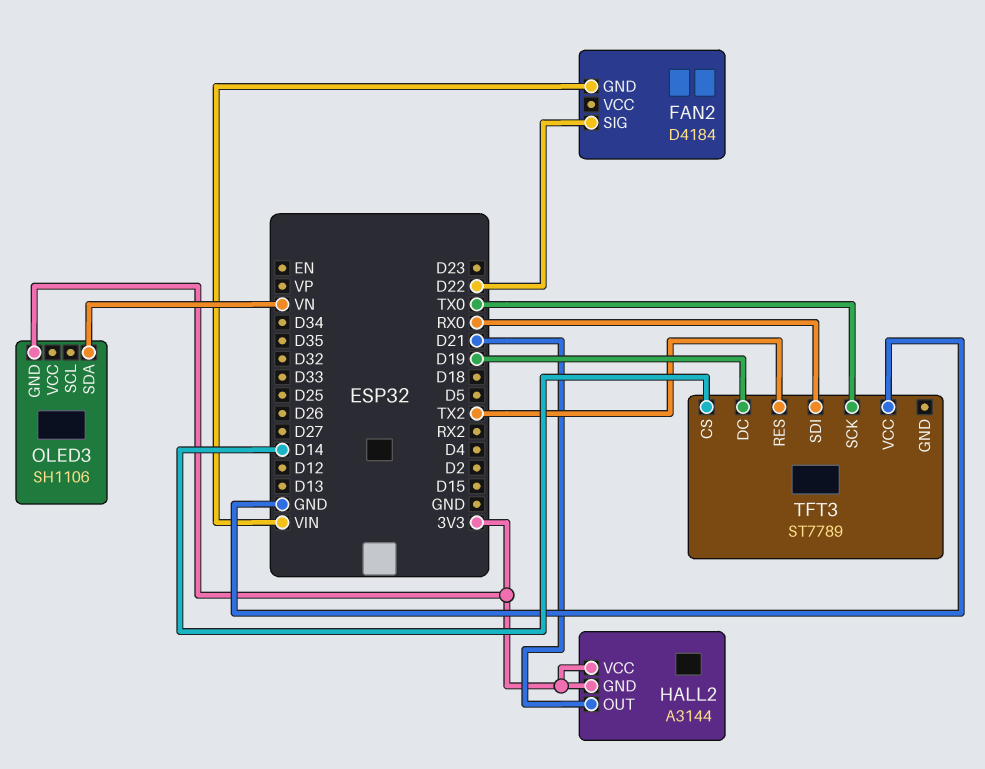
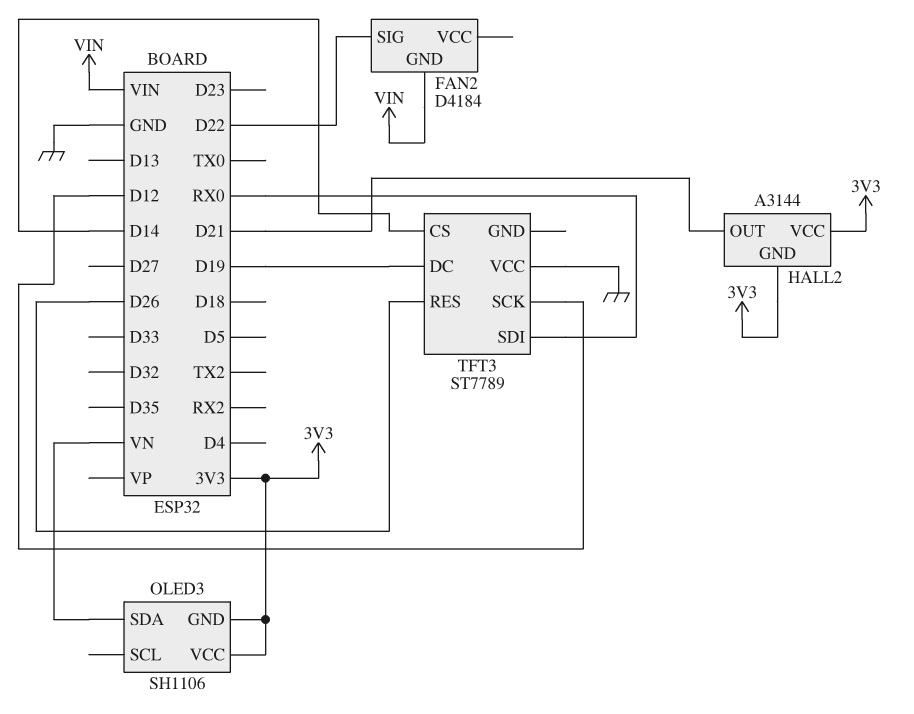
OLED3 pin VCC: none -> 3V3
TFT3 pin RES: TX2 -> D26
TFT3 pin SCK: TX0 -> D12

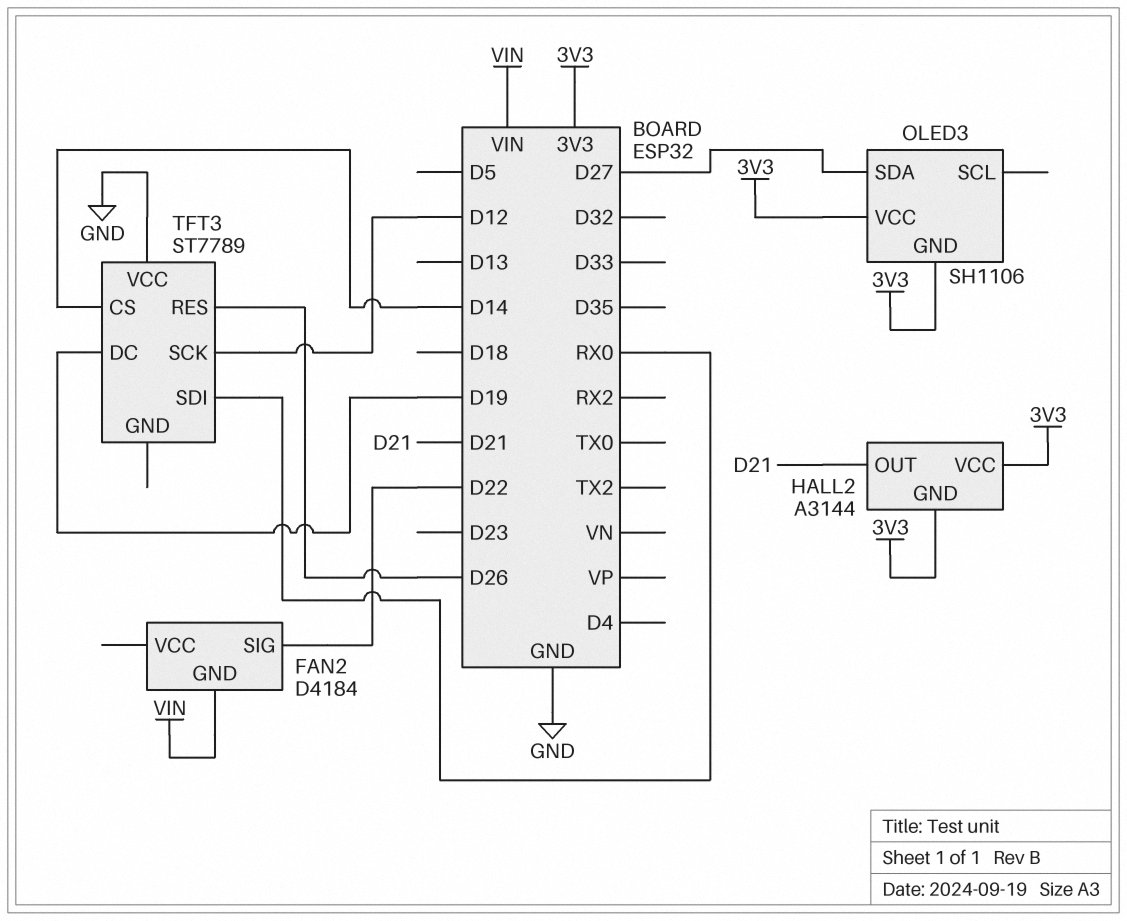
OLED3 pin SDA: VN -> D27

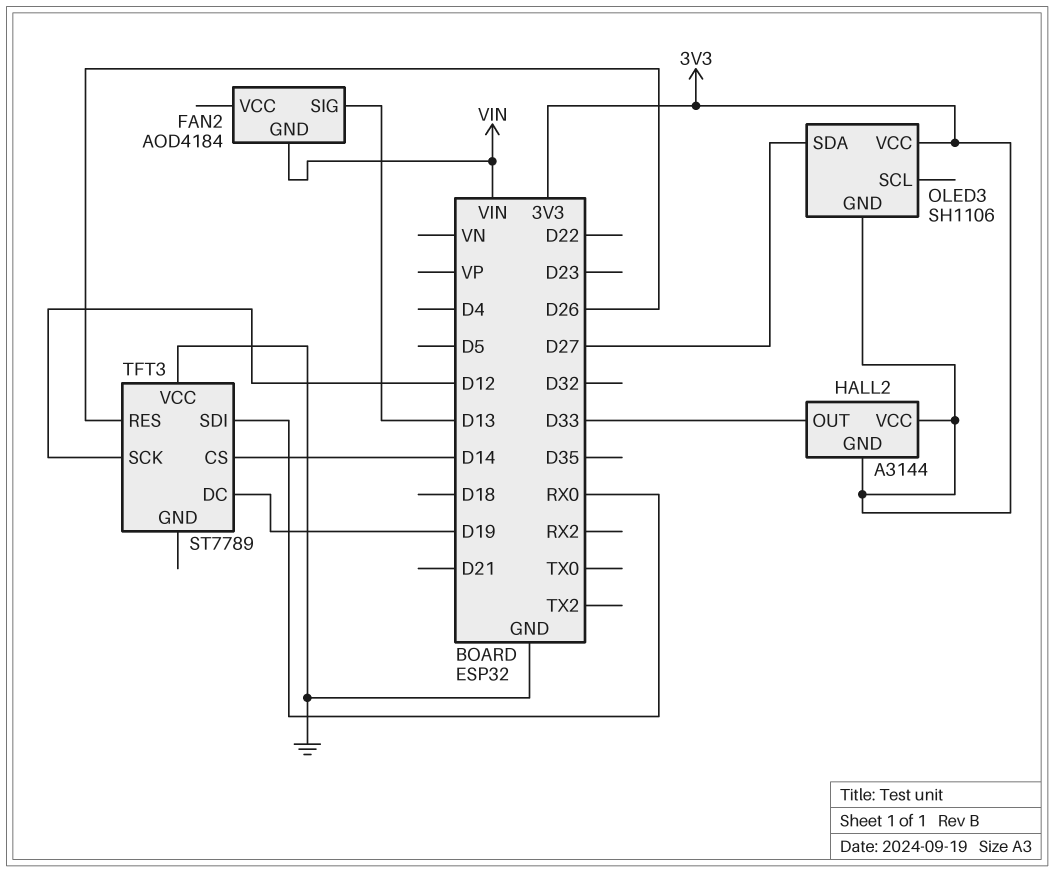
FAN2: D4184 -> AOD4184
FAN2 pin SIG: D22 -> D13
HALL2 pin OUT: D21 -> D33

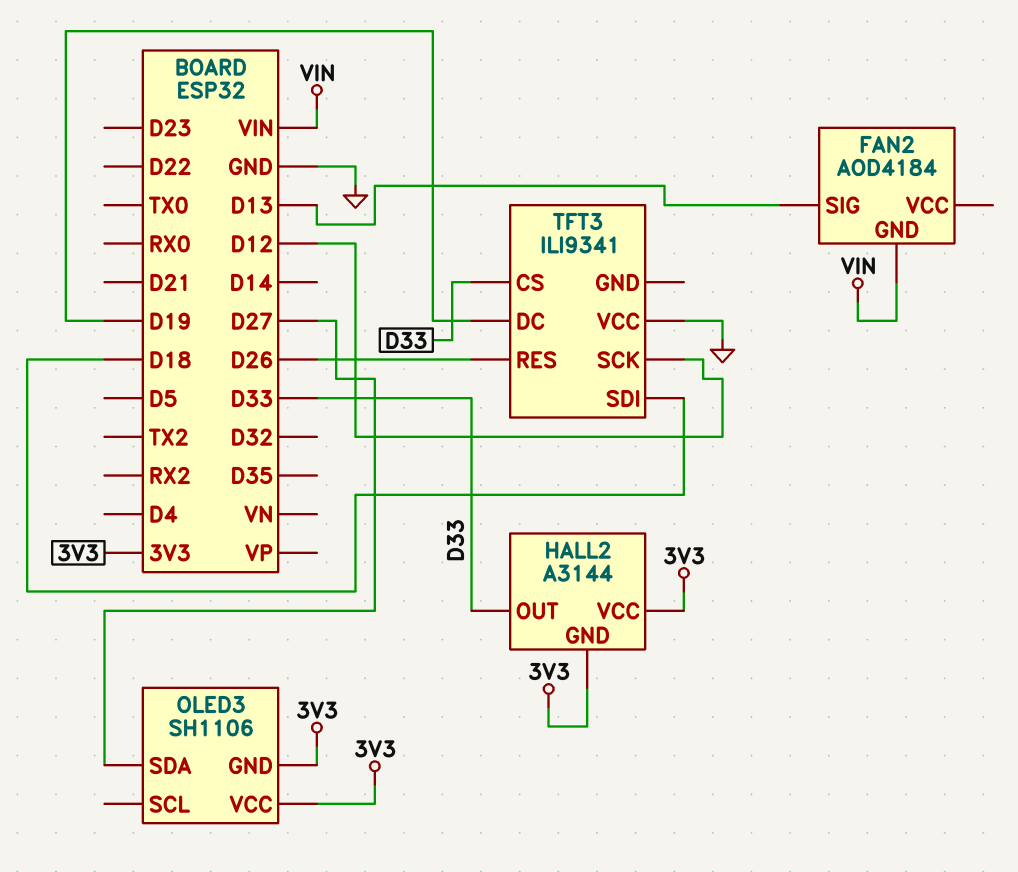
TFT3: ST7789 -> ILI9341
TFT3 pin CS: D14 -> D33
TFT3 pin SDI: RX0 -> D18

